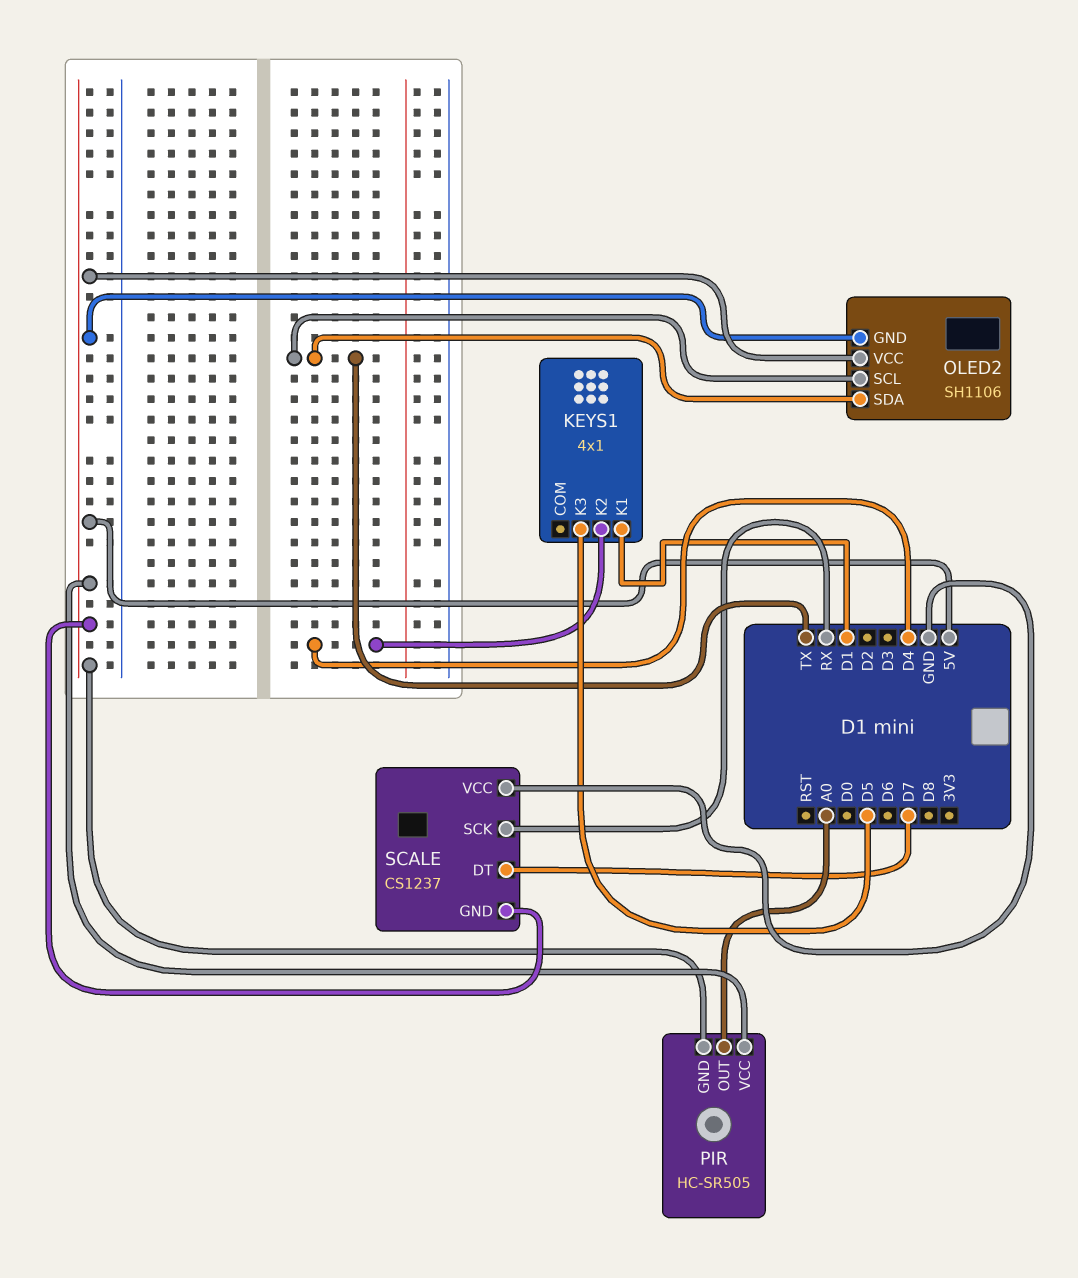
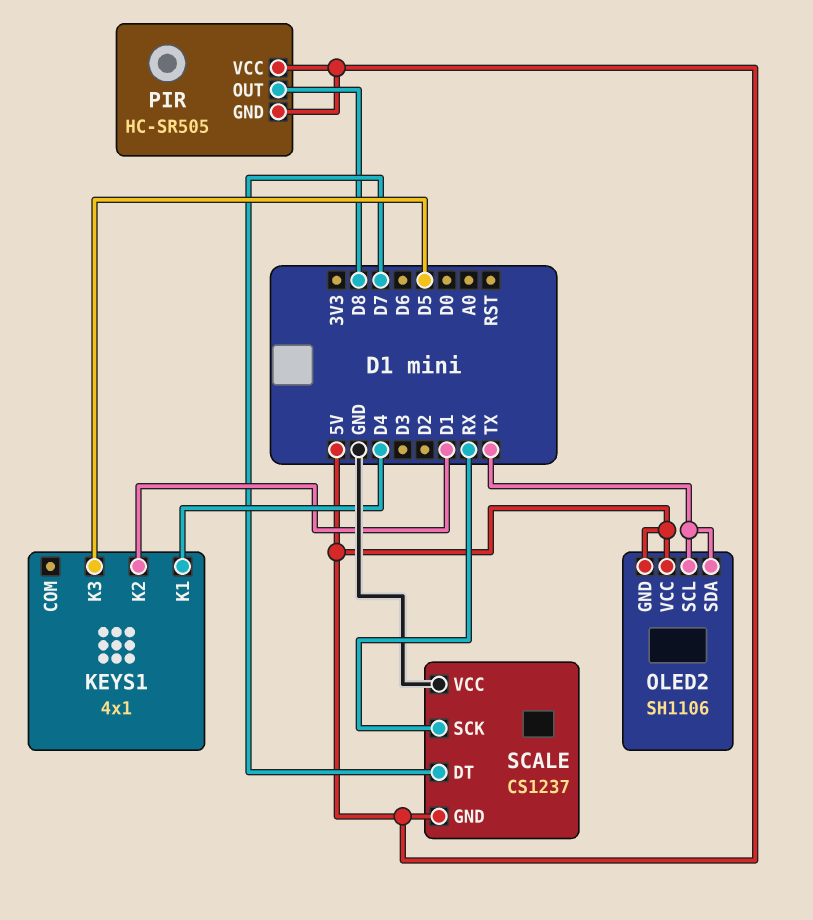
KEYS1 pin K1: D1 -> D4
KEYS1 pin K2: D4 -> D1
PIR pin OUT: A0 -> D8

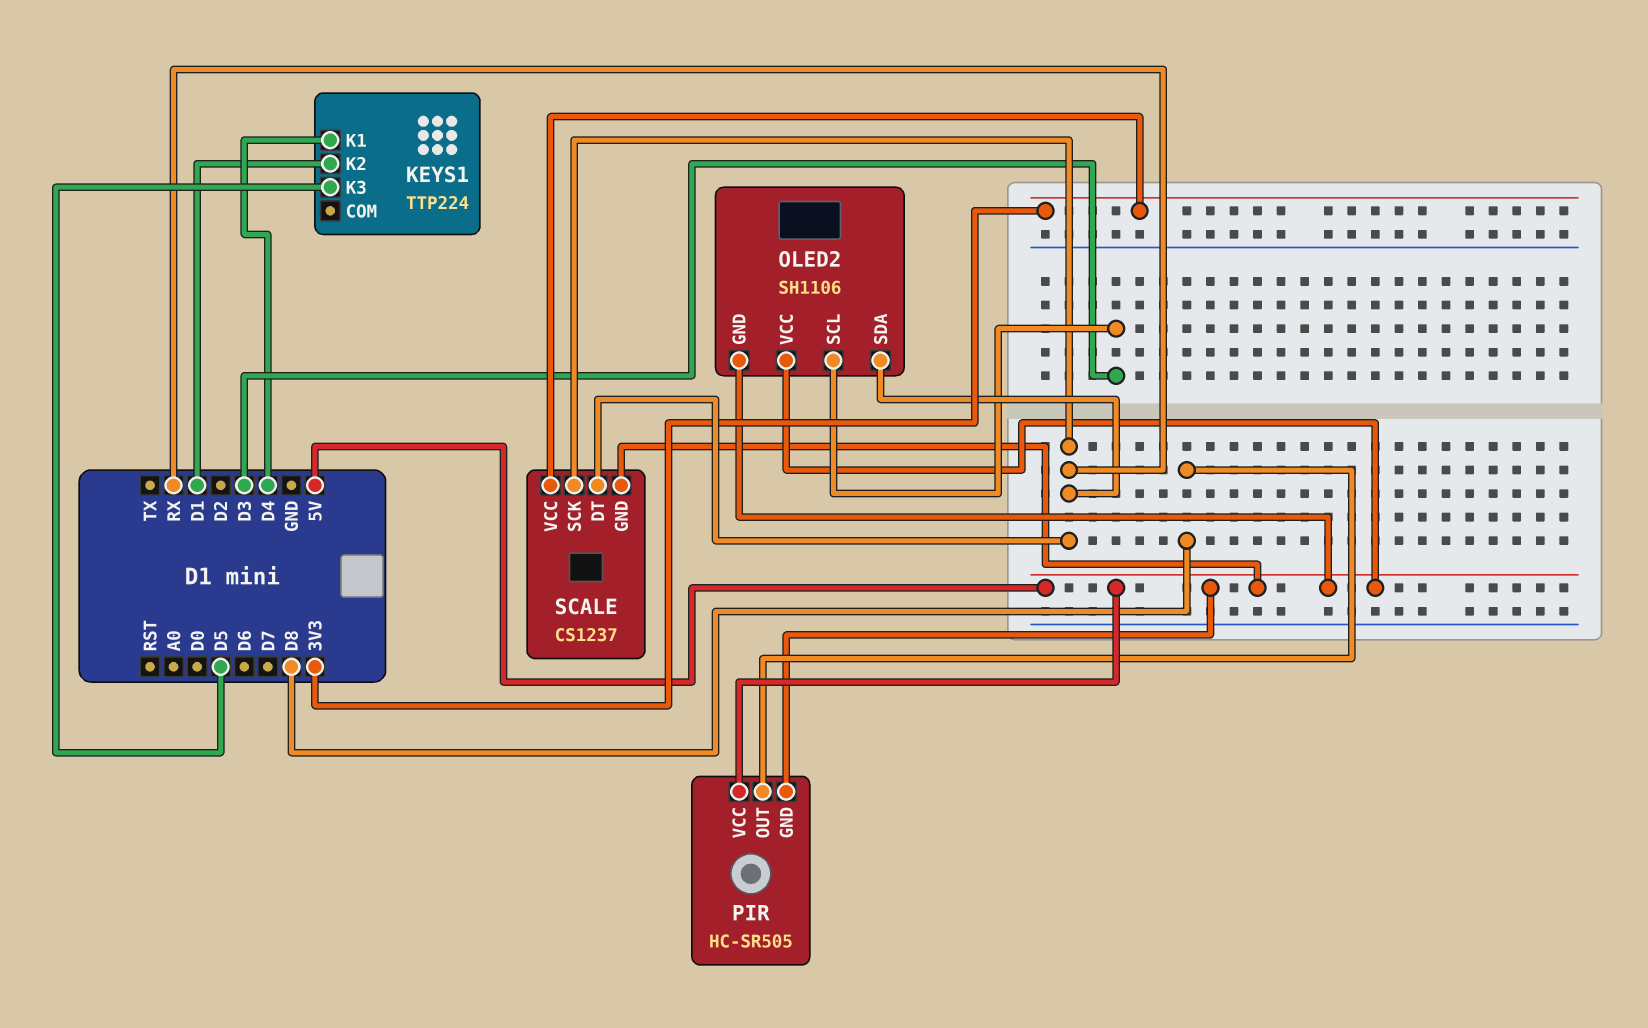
KEYS1: 4x1 -> TTP224
OLED2 pin SCL: TX -> D3
OLED2 pin SDA: TX -> RX
SCALE pin DT: D7 -> RX
SCALE pin VCC: GND -> 3V3

